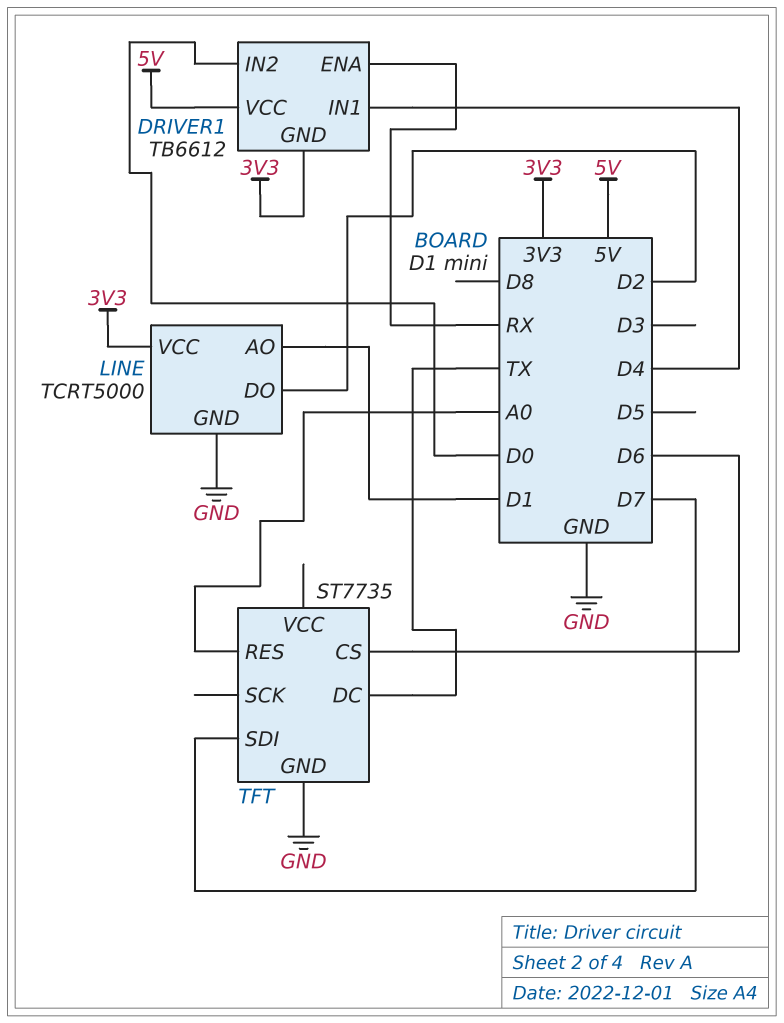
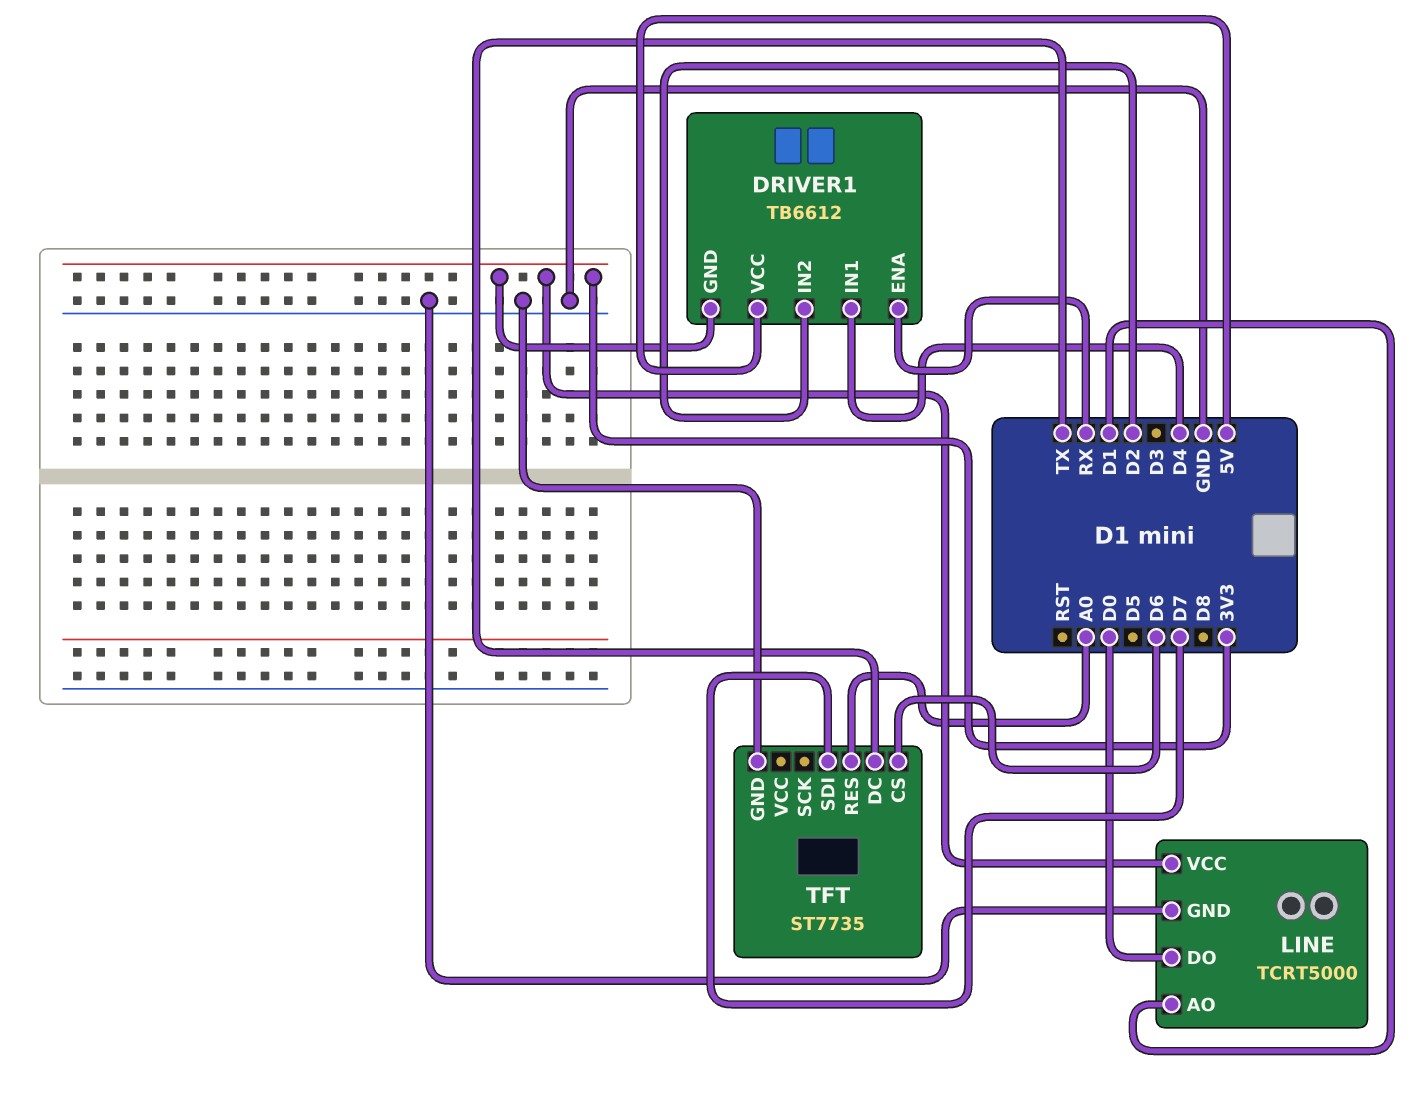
DRIVER1 pin IN2: D0 -> D2
LINE pin DO: D2 -> D0

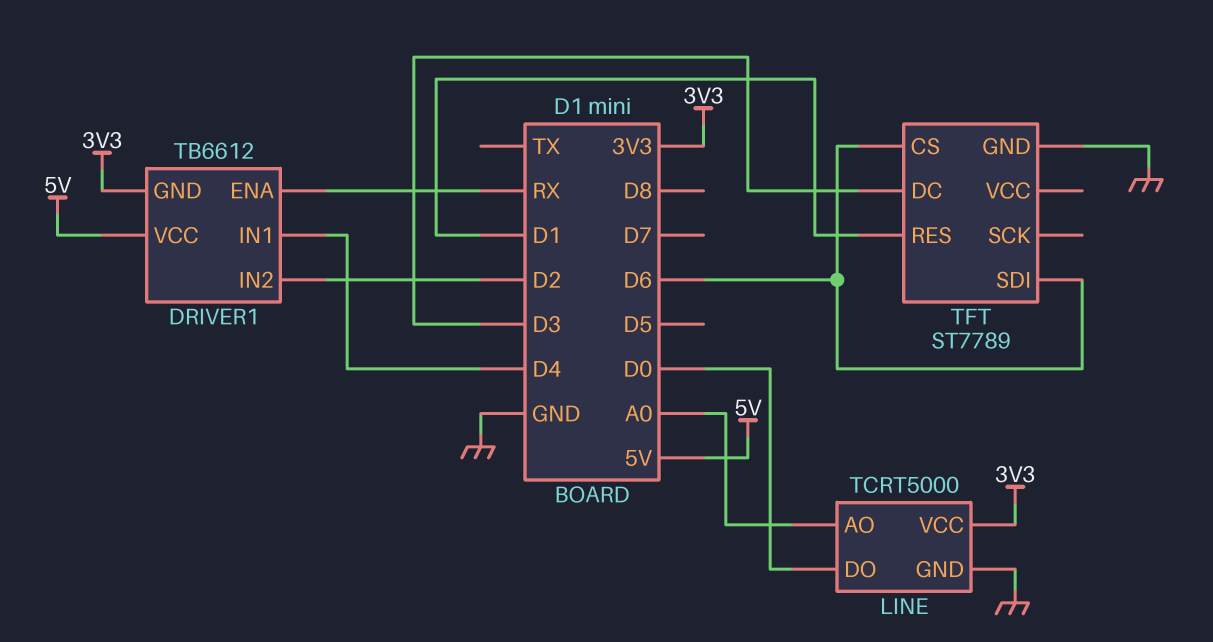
LINE pin AO: D1 -> A0
TFT: ST7735 -> ST7789
TFT pin DC: TX -> D3
TFT pin RES: A0 -> D1
TFT pin SDI: D7 -> D6

